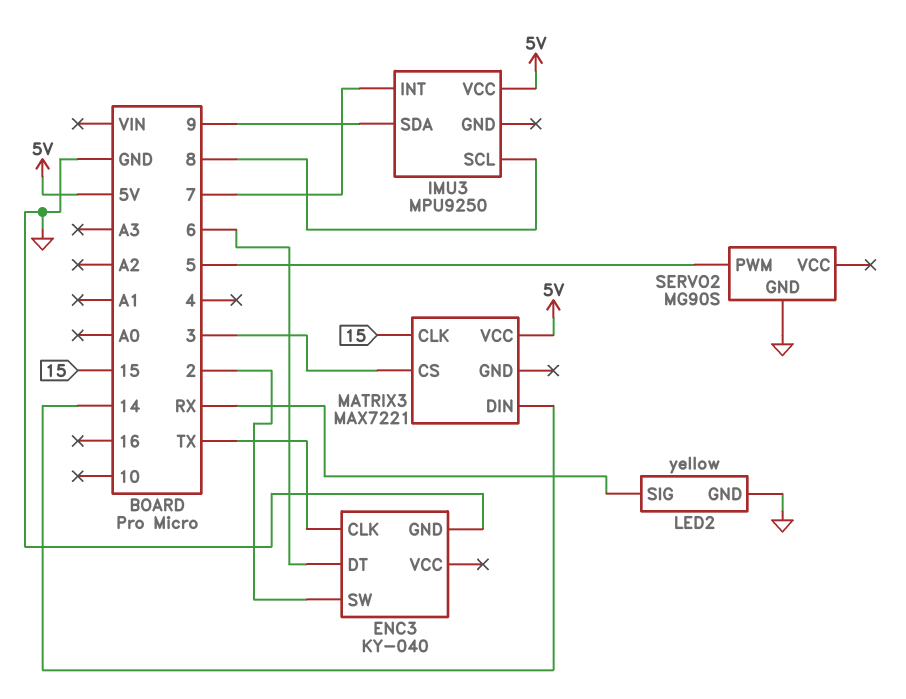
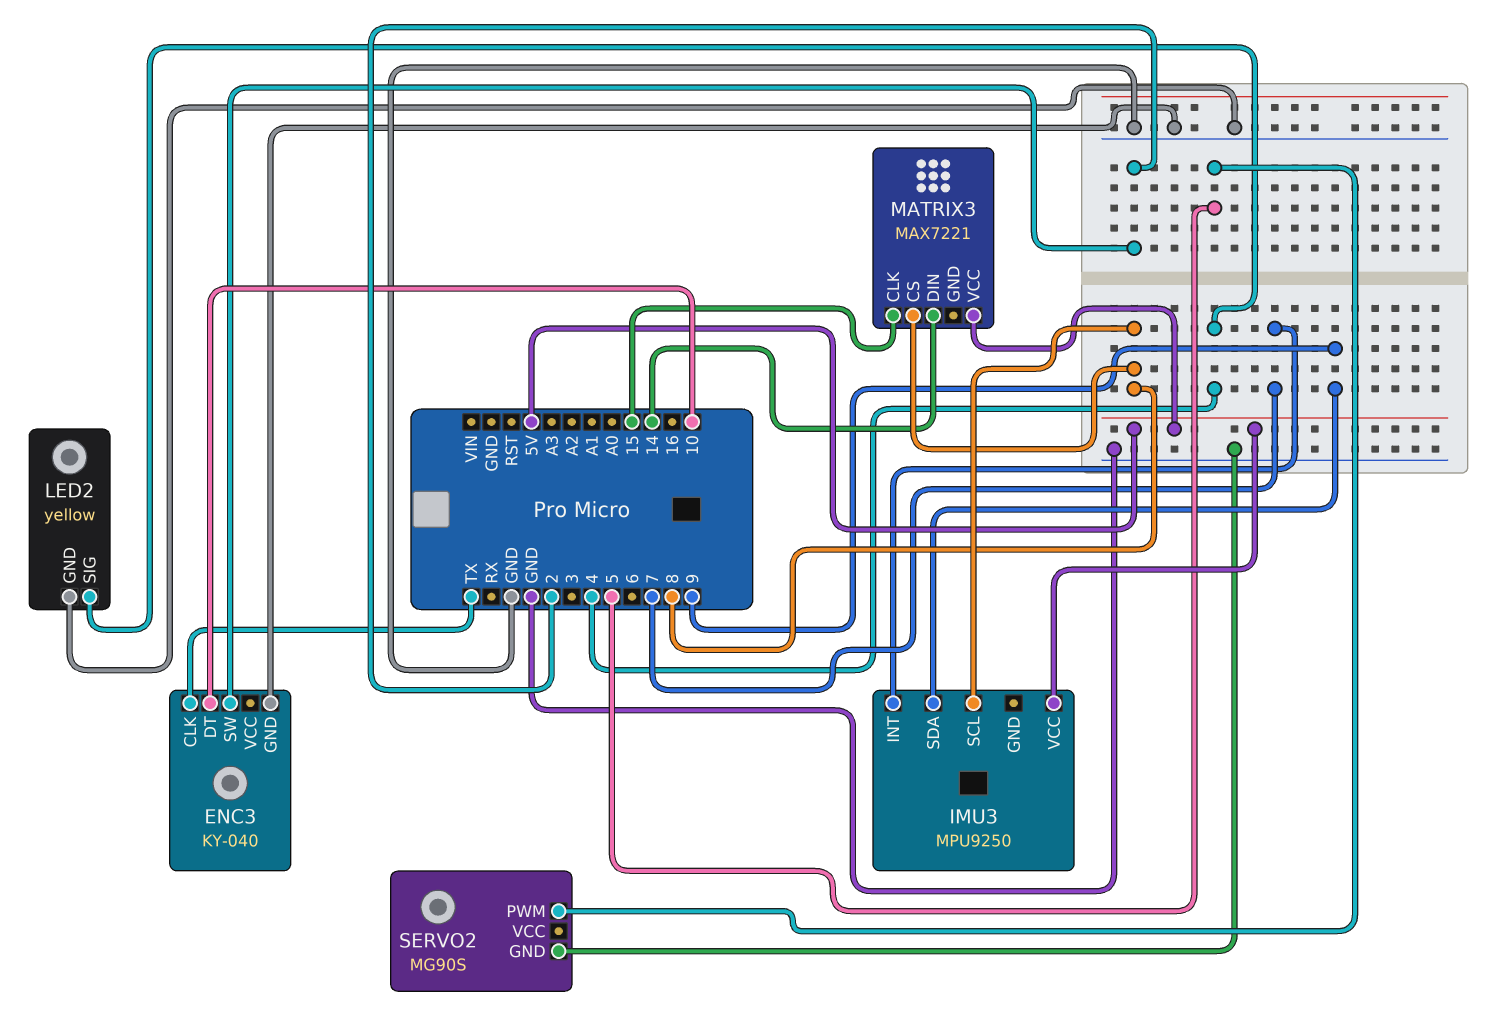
ENC3 pin DT: 6 -> 10
LED2 pin SIG: RX -> 4
MATRIX3 pin CS: 3 -> 8

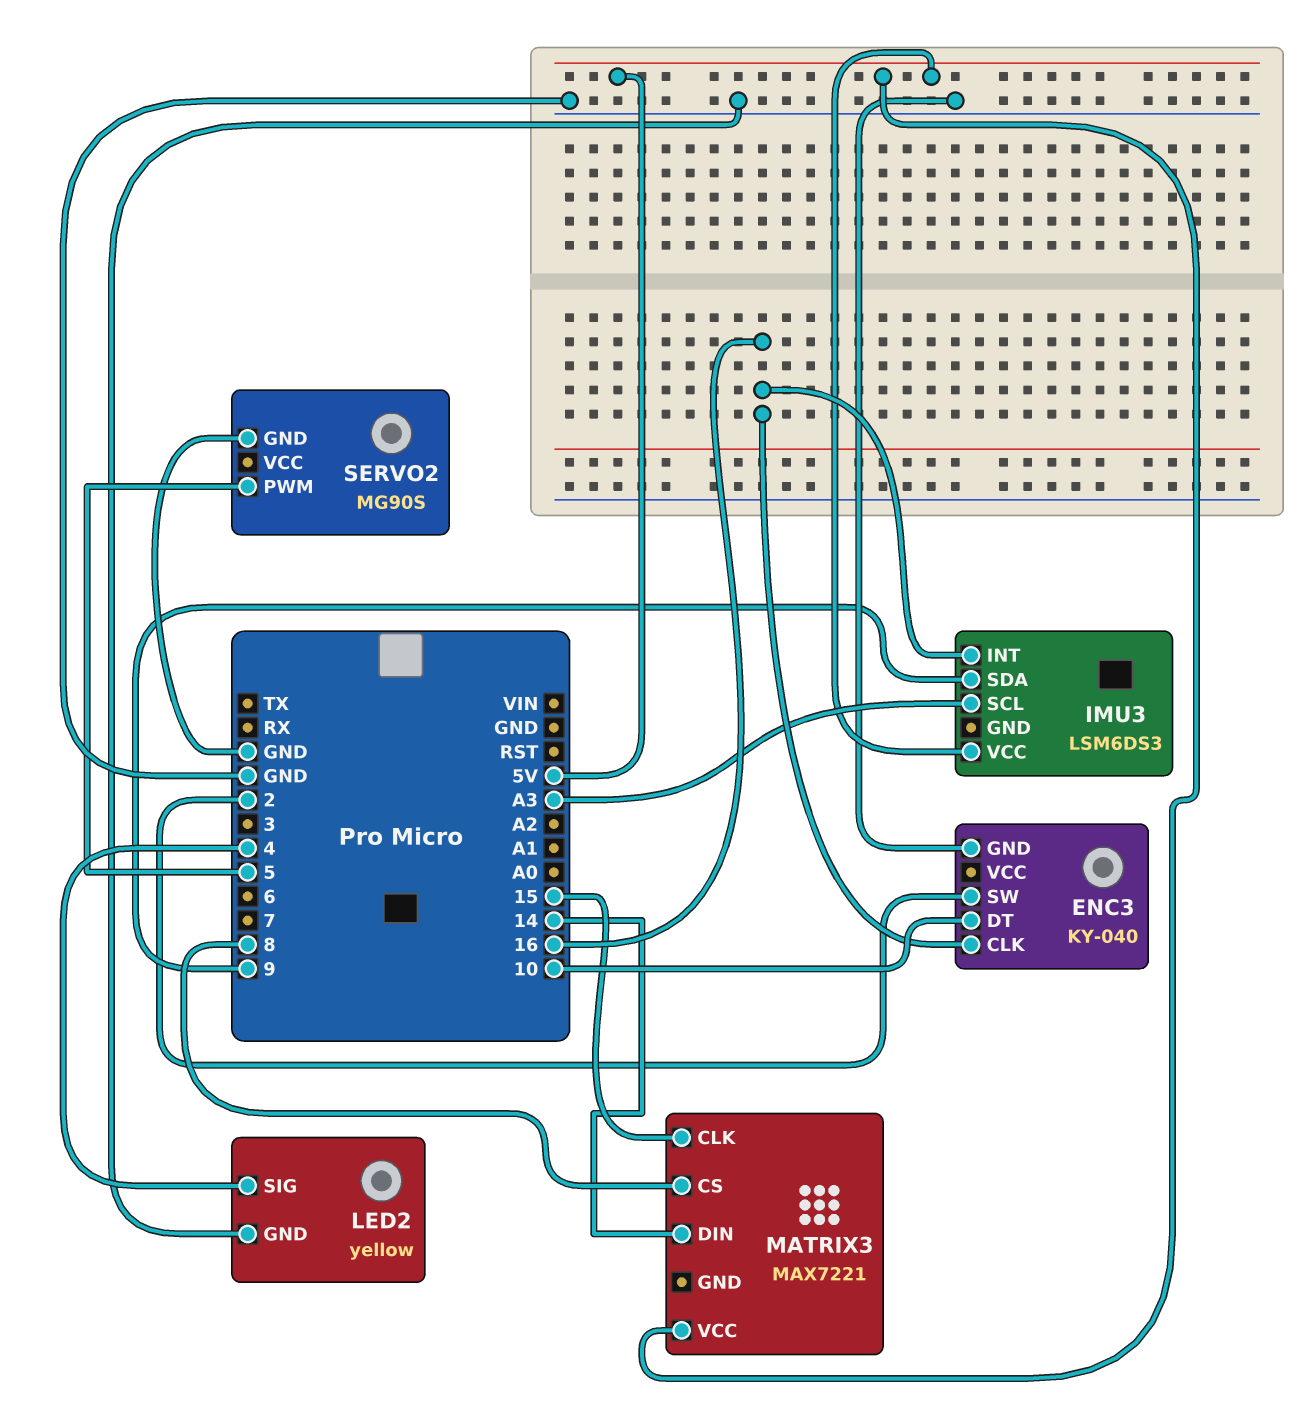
ENC3 pin CLK: TX -> 16
IMU3: MPU9250 -> LSM6DS3
IMU3 pin INT: 7 -> 16
IMU3 pin SCL: 8 -> A3

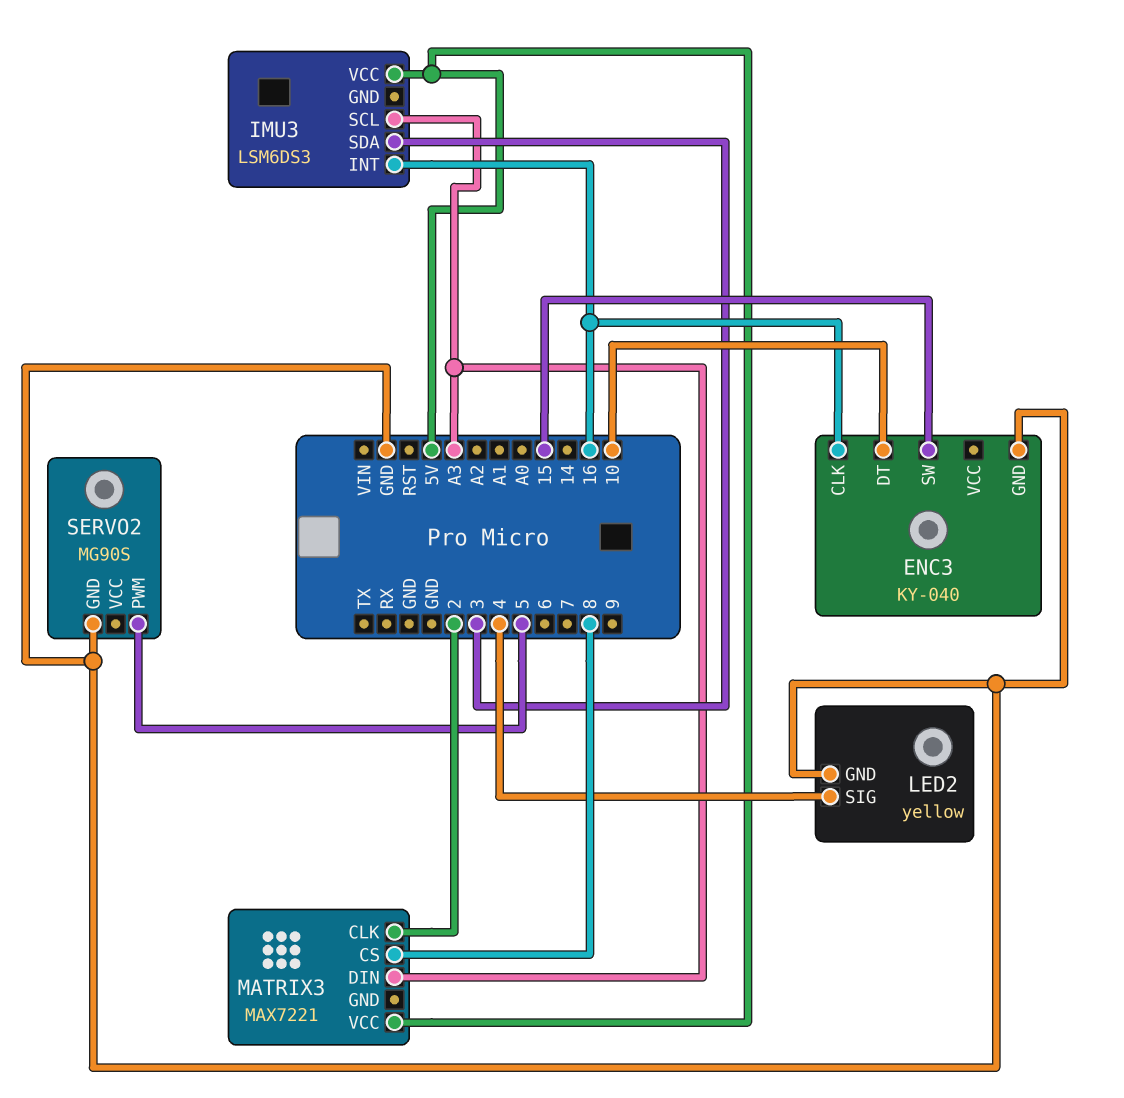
ENC3 pin SW: 2 -> 15
IMU3 pin SDA: 9 -> 3
MATRIX3 pin CLK: 15 -> 2
MATRIX3 pin DIN: 14 -> A3

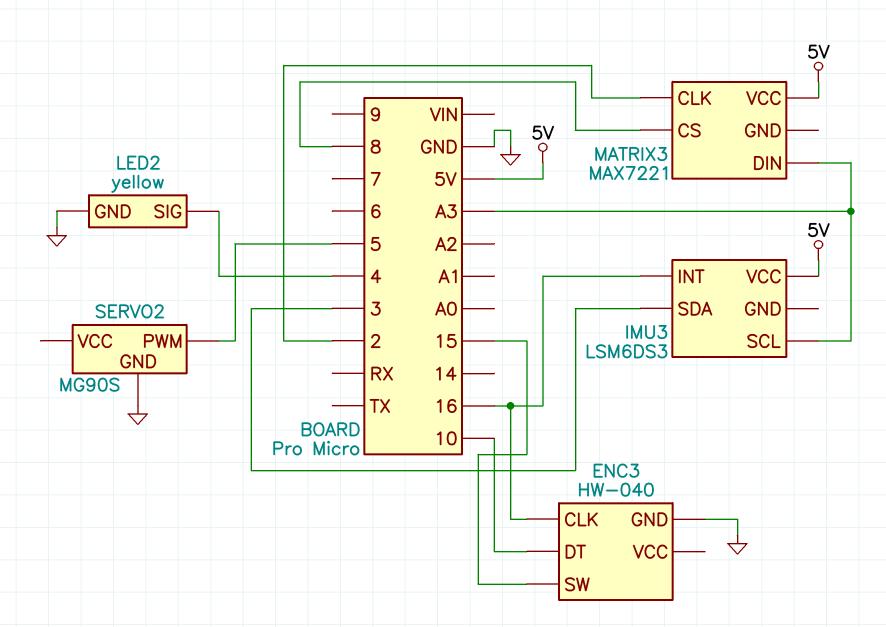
ENC3: KY-040 -> HW-040

